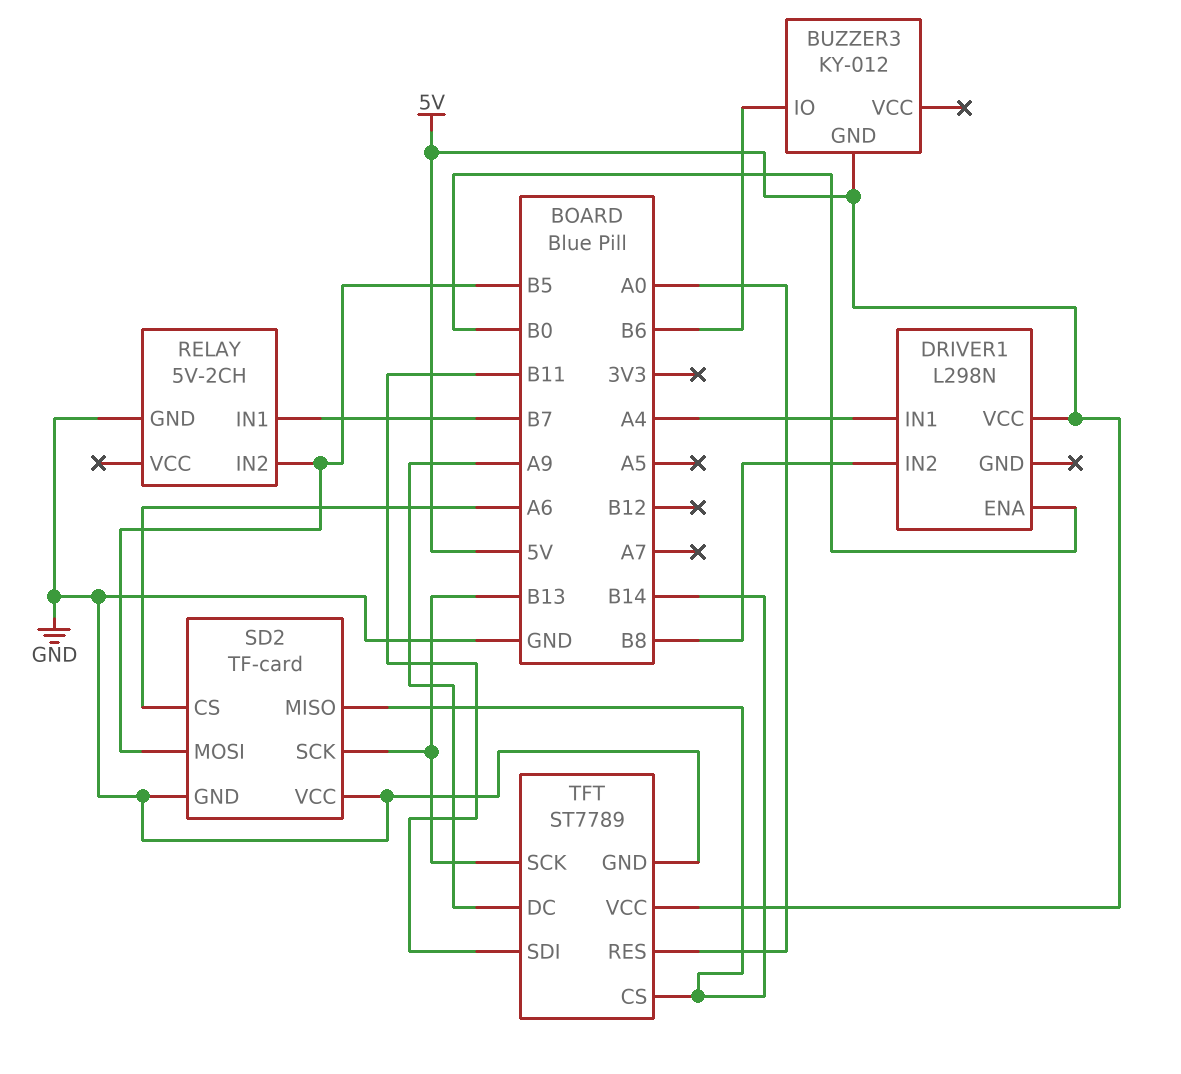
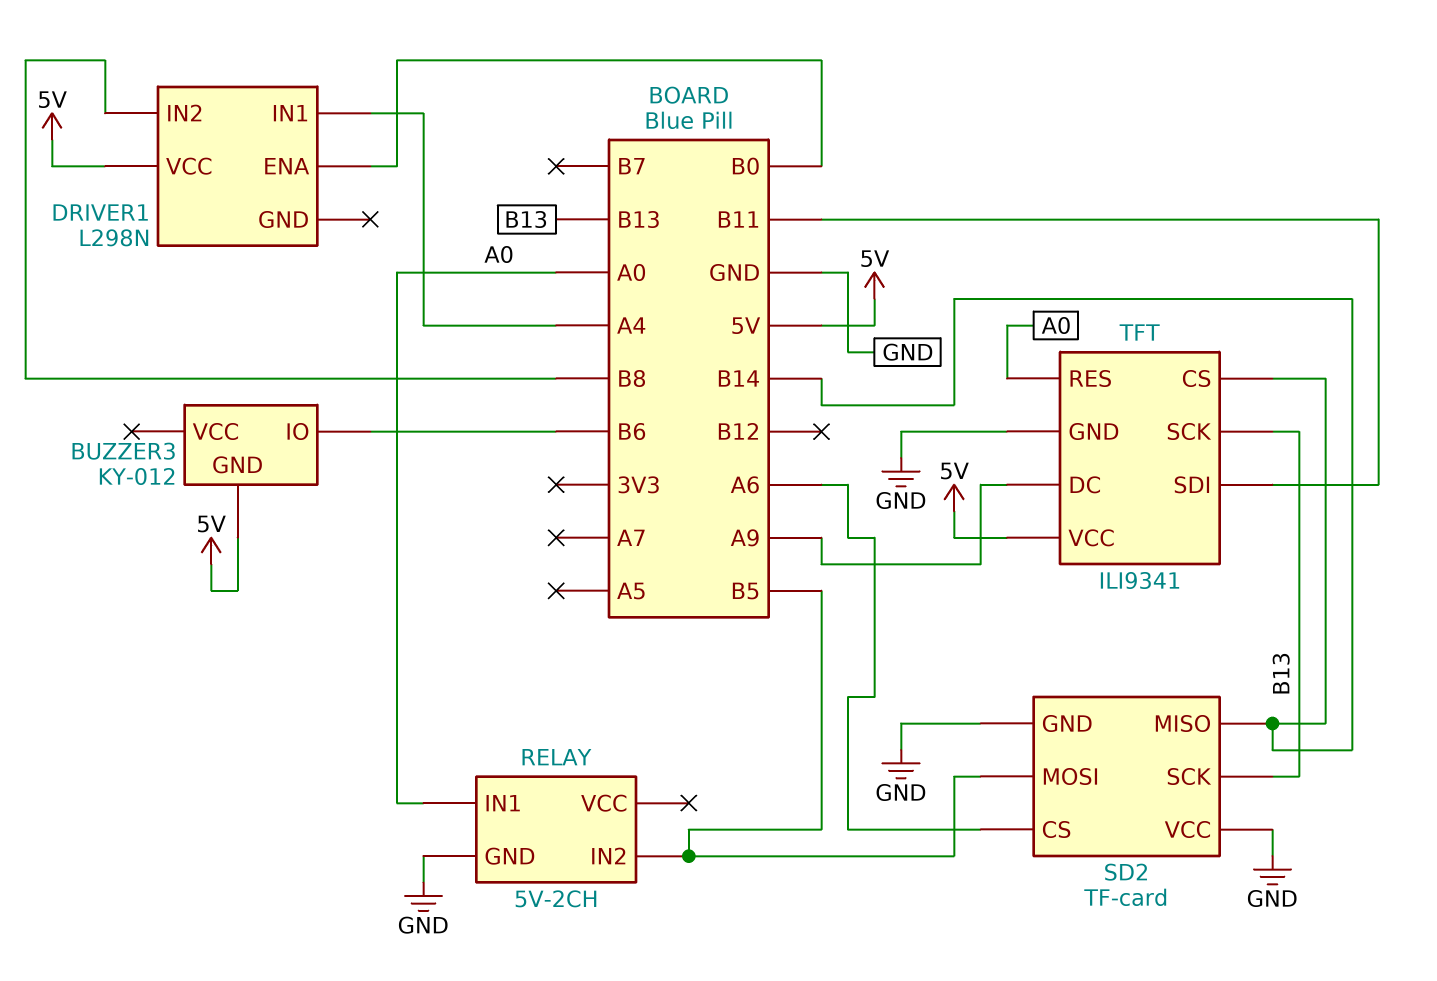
RELAY pin IN1: B7 -> A0
TFT: ST7789 -> ILI9341

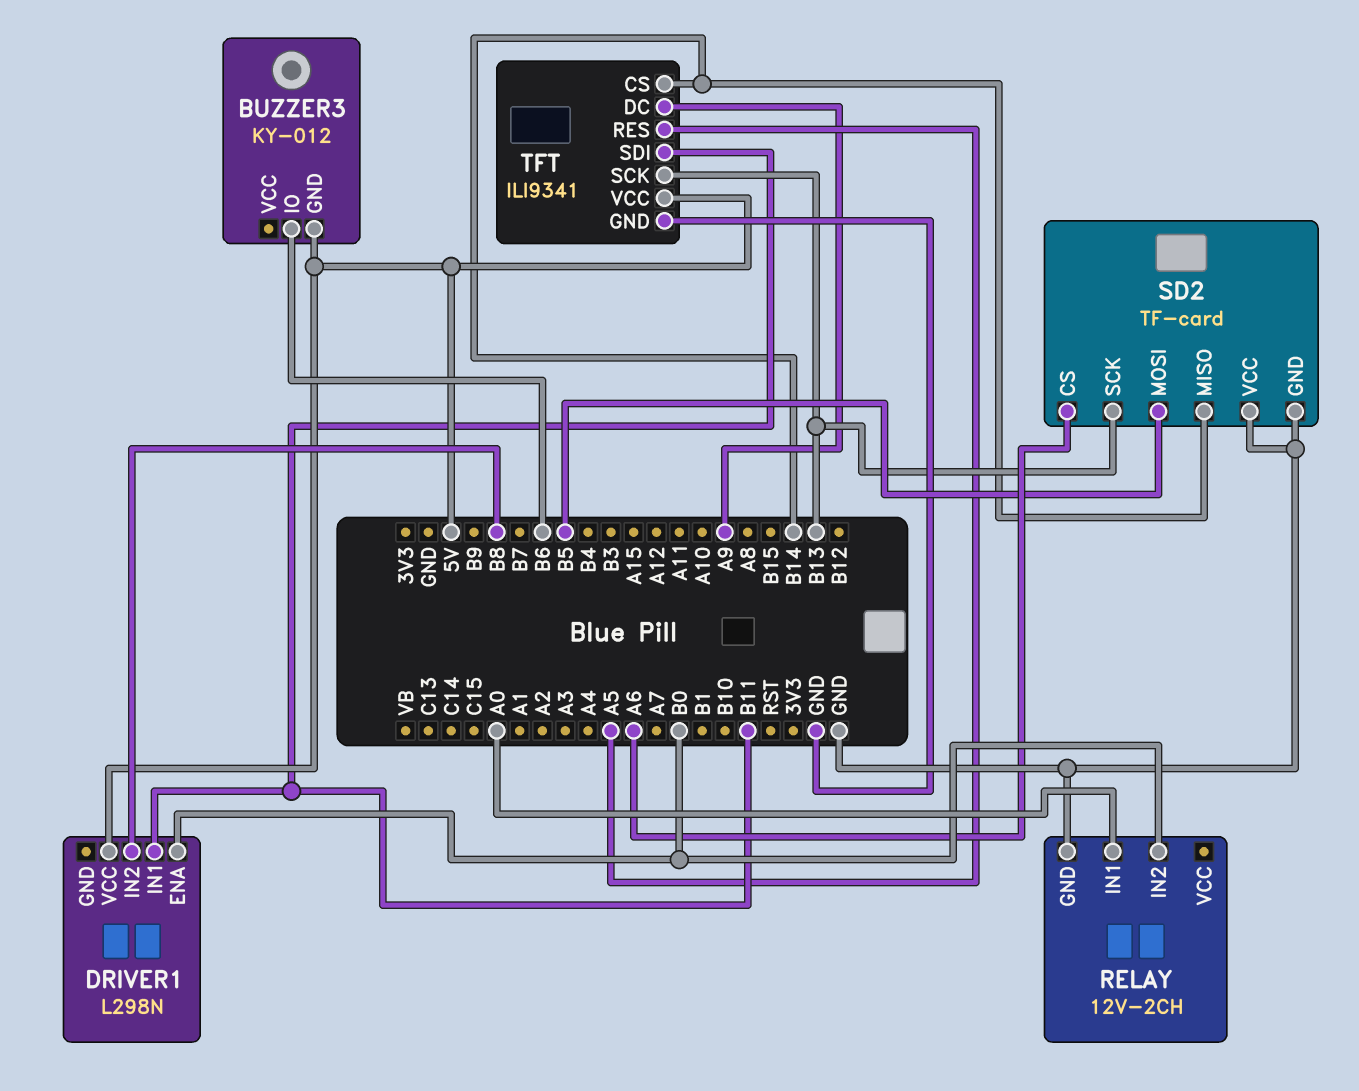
DRIVER1 pin IN1: A4 -> B11
RELAY: 5V-2CH -> 12V-2CH
RELAY pin IN2: B5 -> B0
TFT pin RES: A0 -> A5

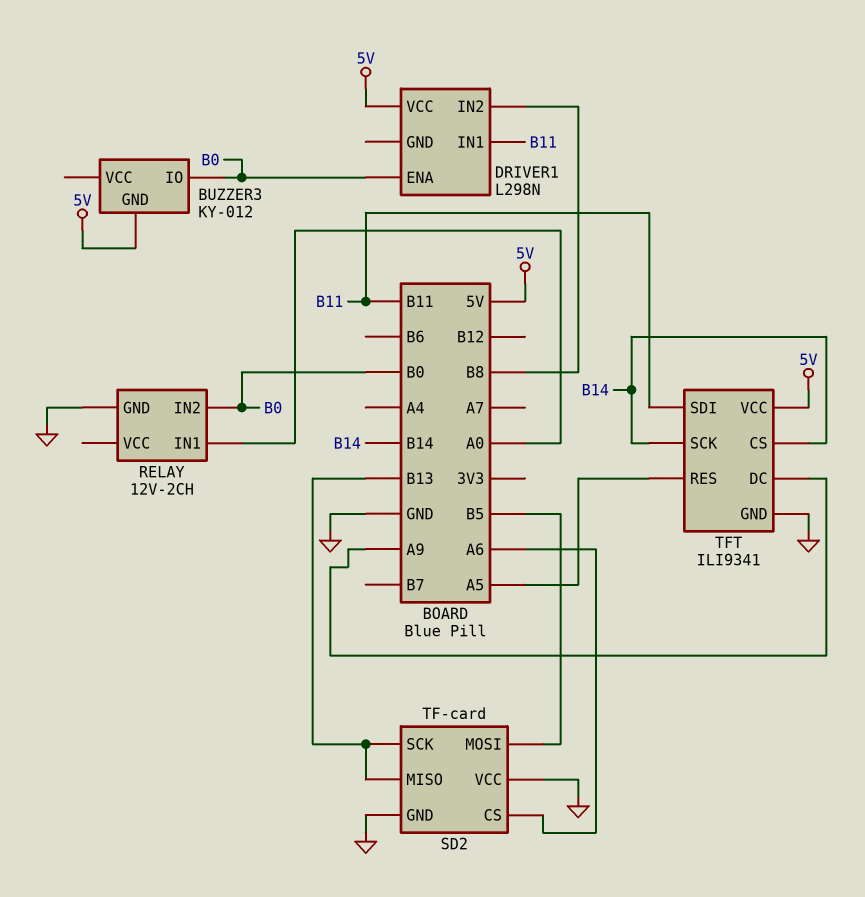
BUZZER3 pin IO: B6 -> B0
SD2 pin MISO: B14 -> B13
TFT pin SCK: B13 -> B14

